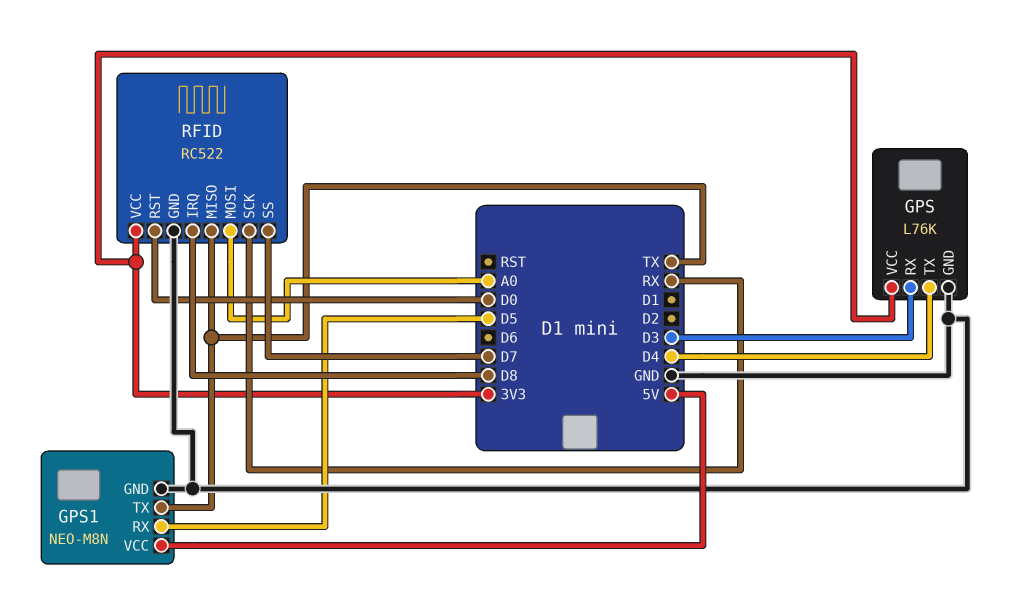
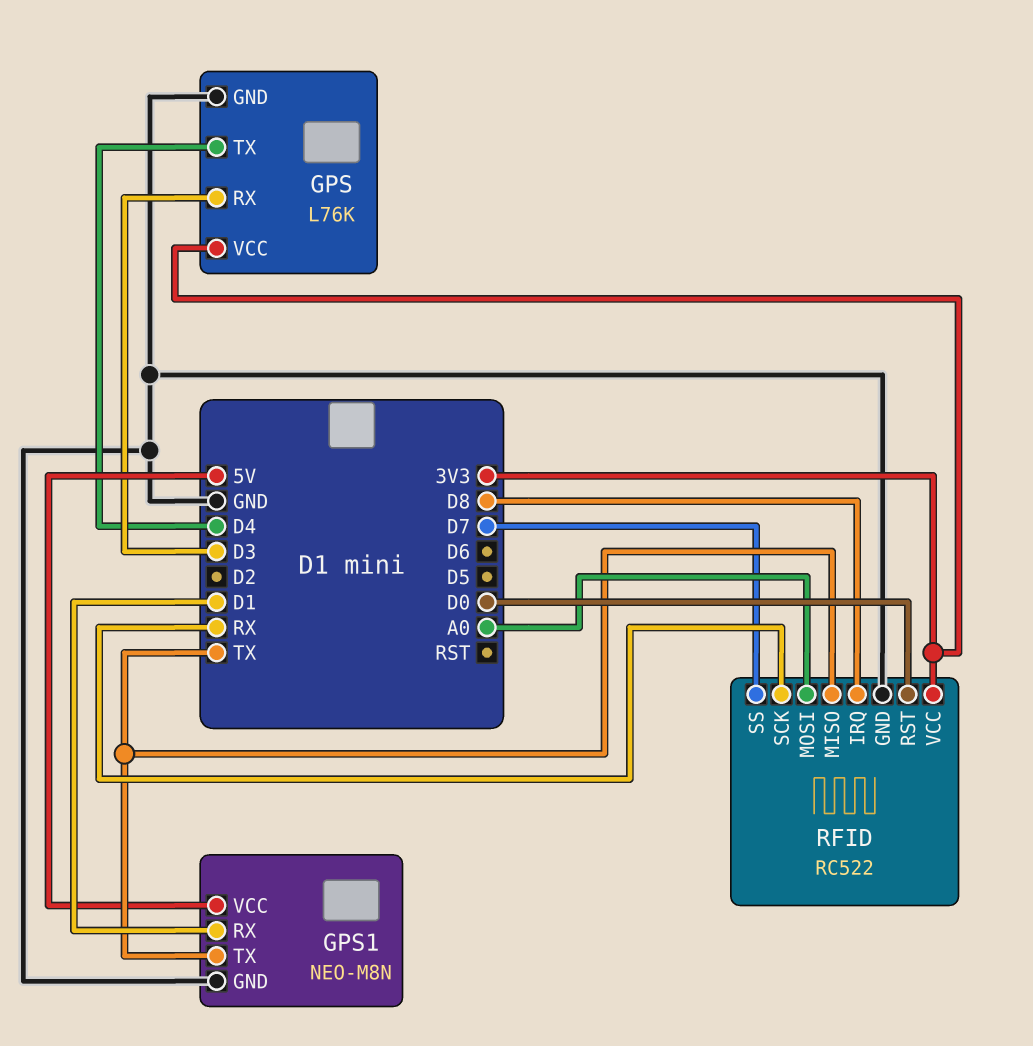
GPS1 pin RX: D5 -> D1

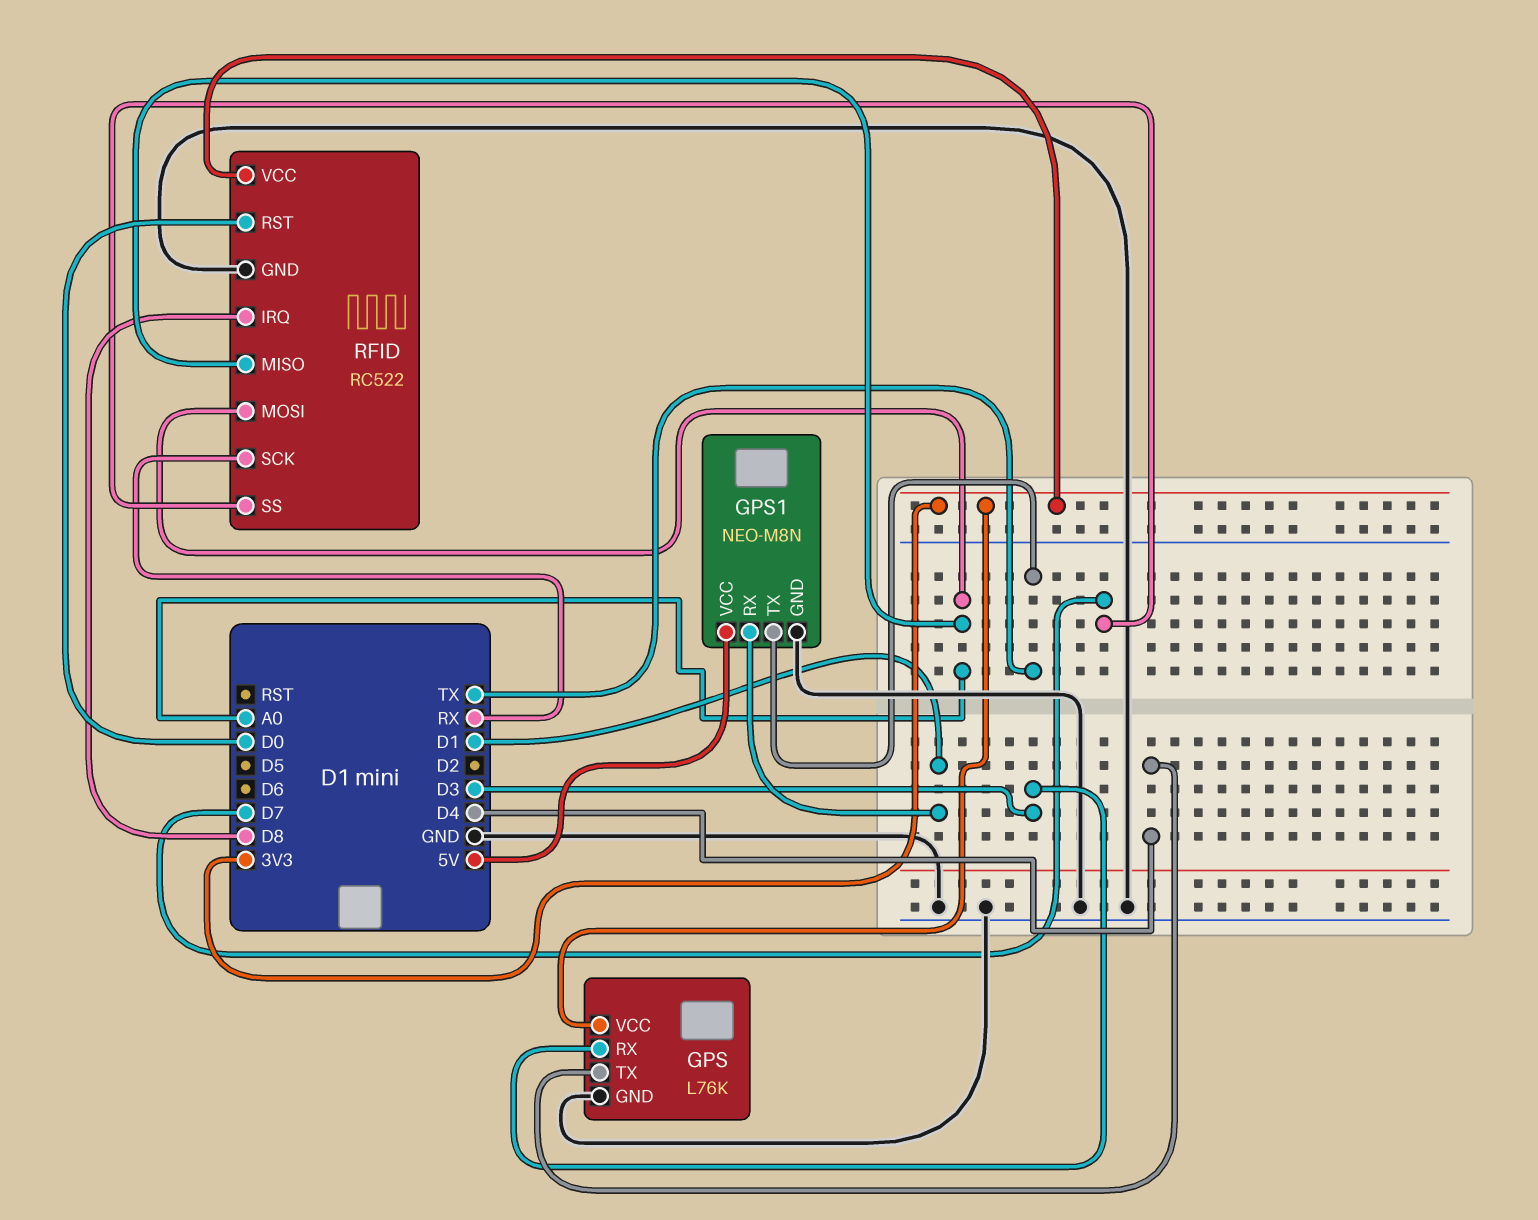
RFID pin MISO: TX -> A0

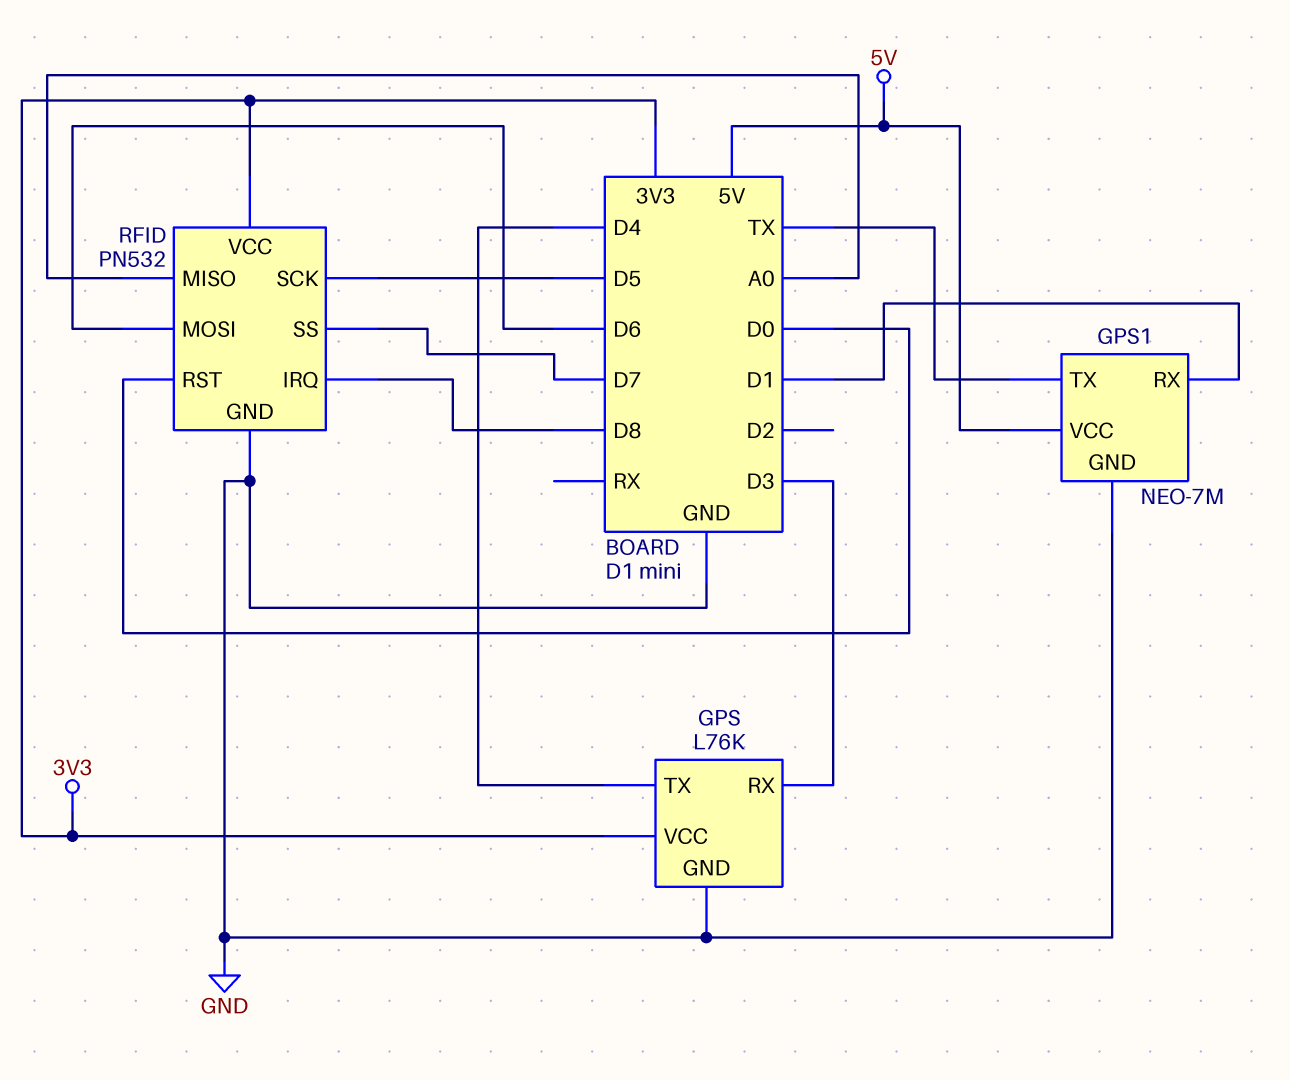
GPS1: NEO-M8N -> NEO-7M
RFID: RC522 -> PN532
RFID pin MOSI: A0 -> D6
RFID pin SCK: RX -> D5

